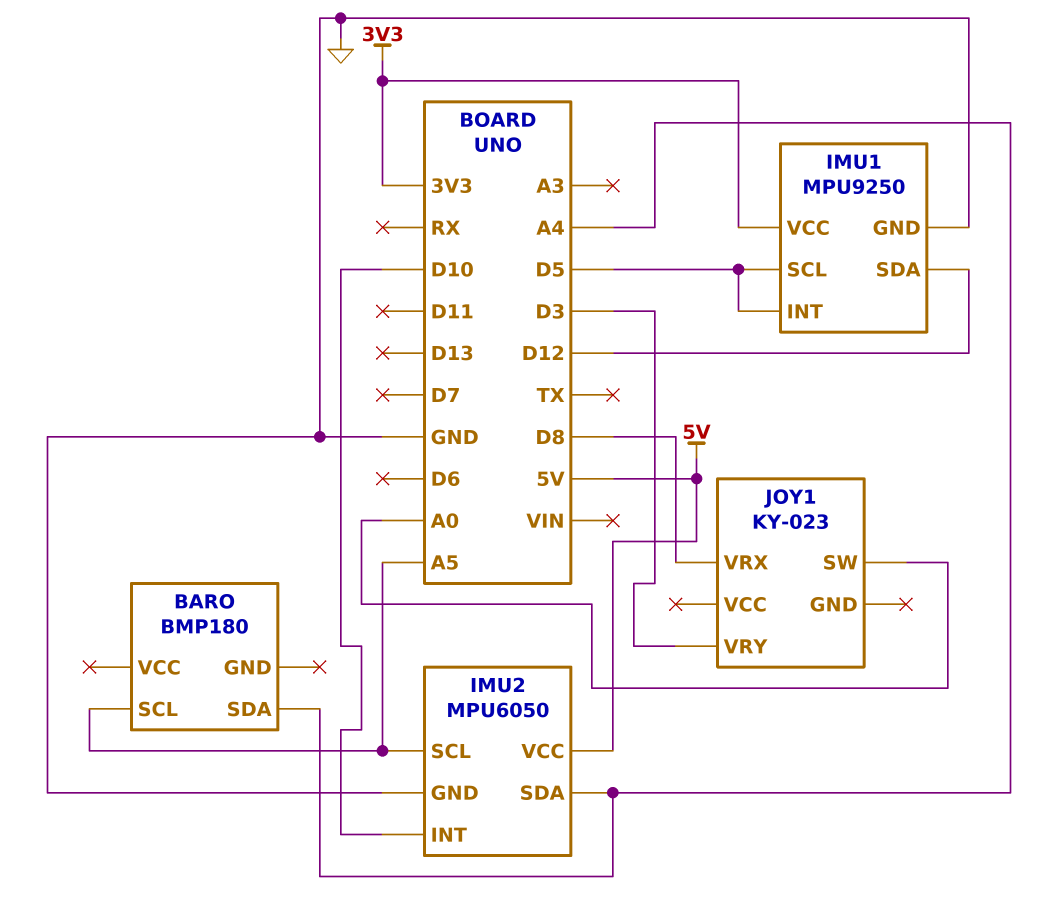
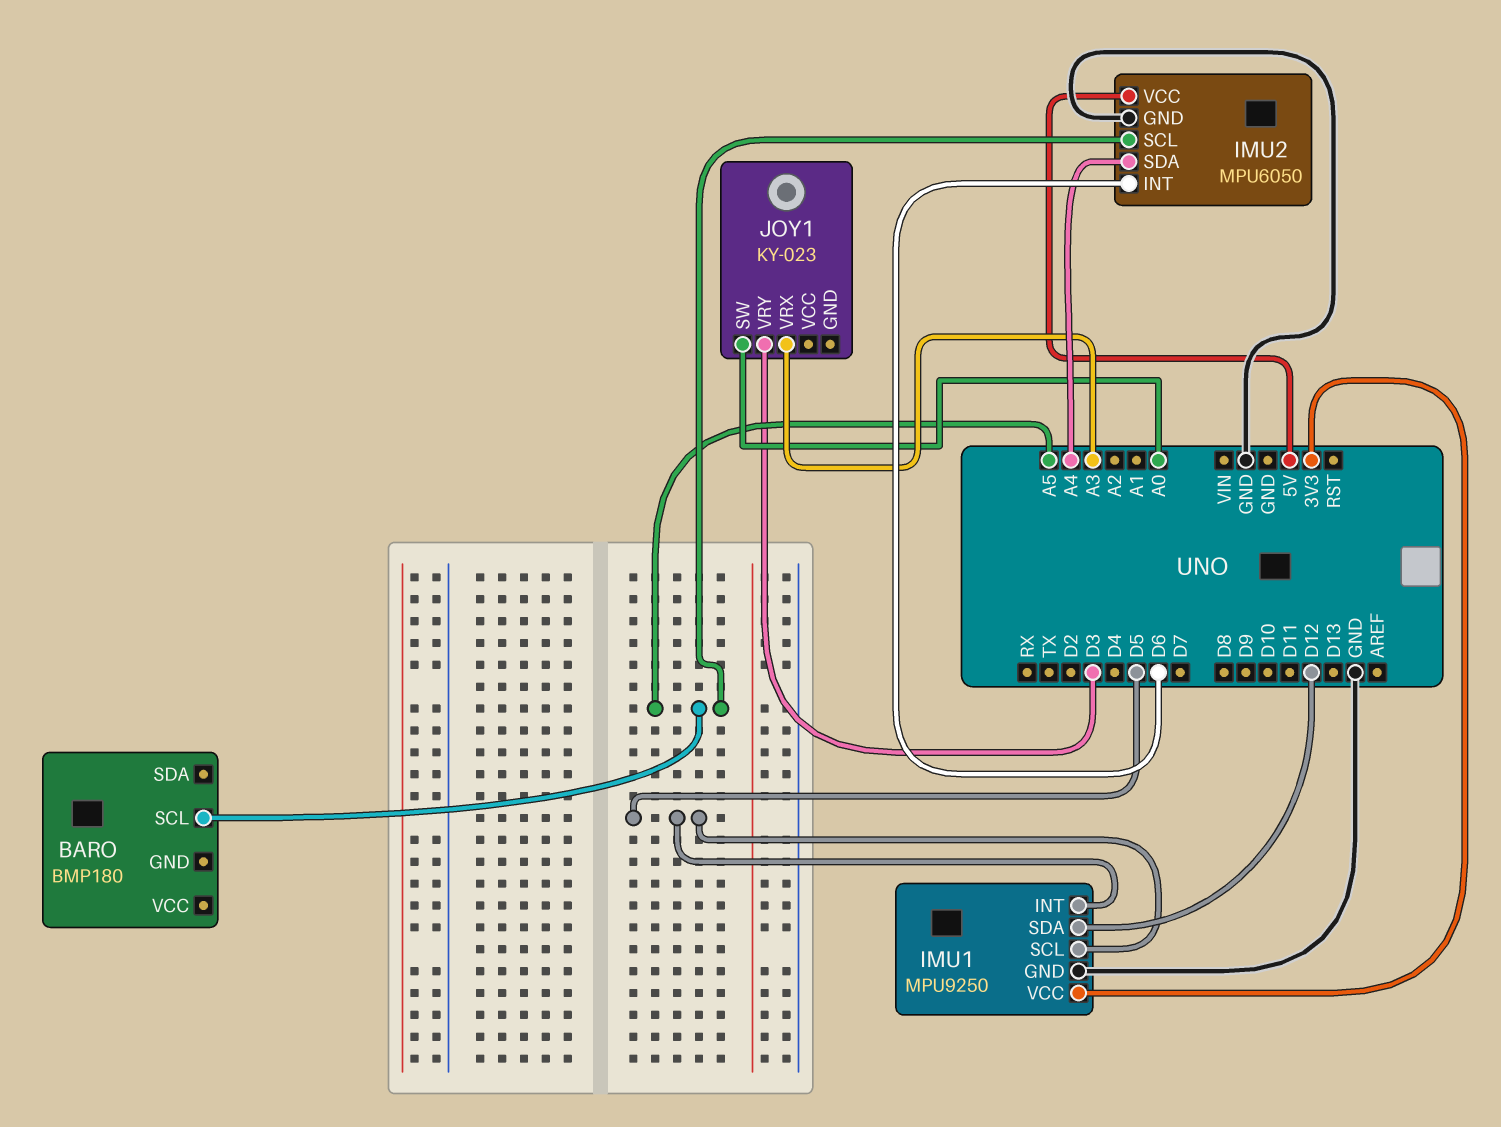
BARO pin SDA: A4 -> none
IMU2 pin INT: D10 -> D6
JOY1 pin VRX: D8 -> A3

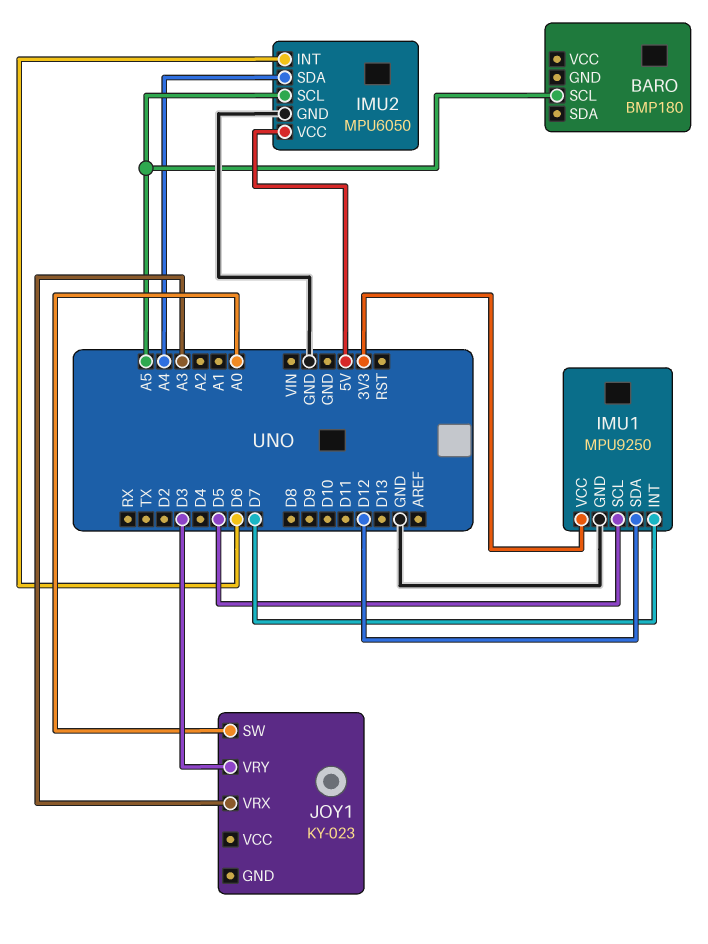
IMU1 pin INT: D5 -> D7

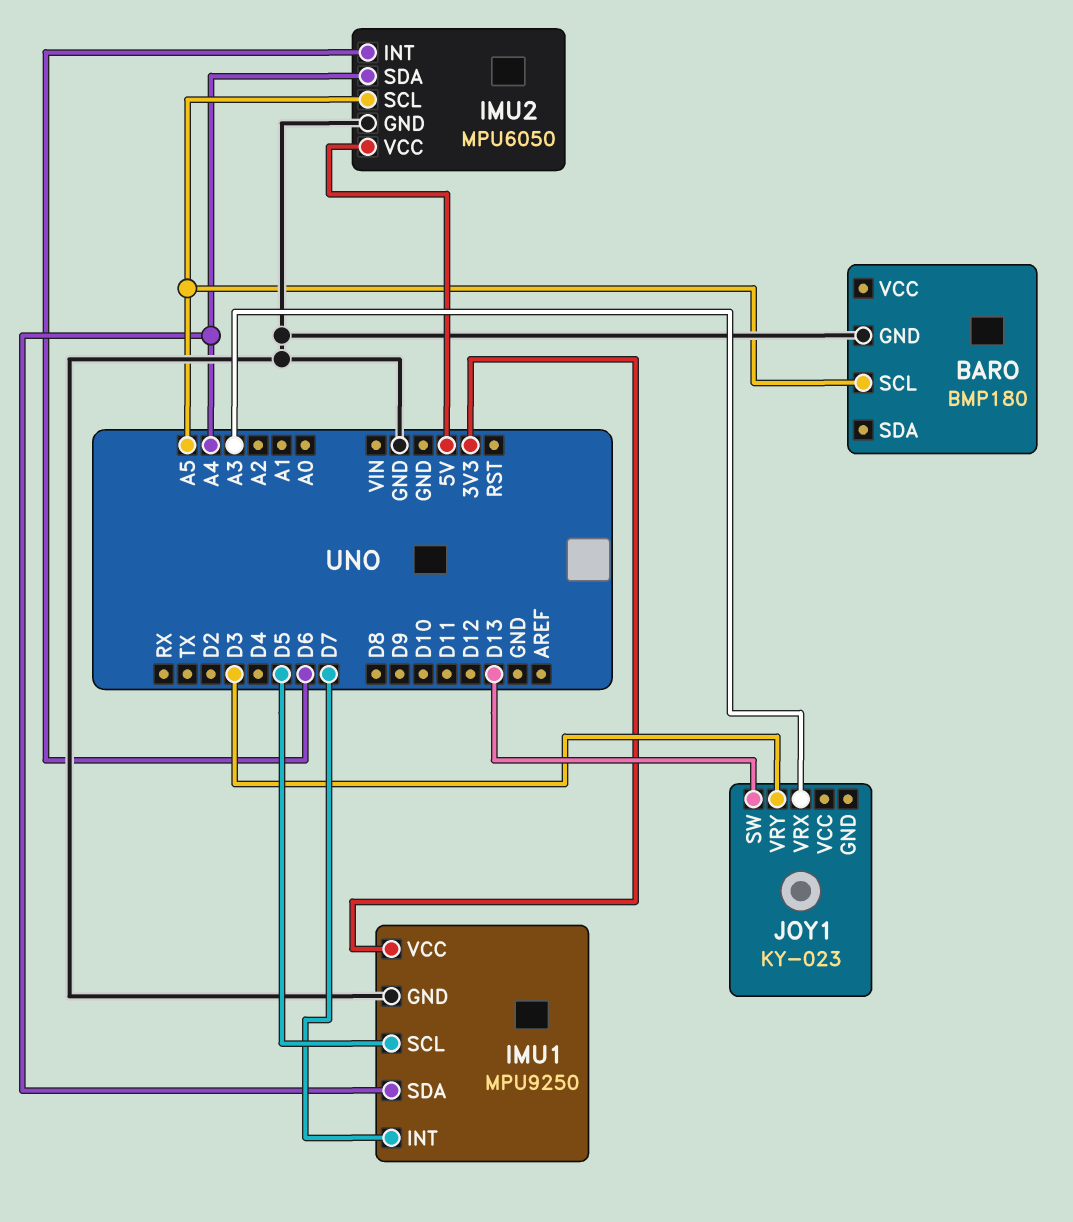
BARO pin GND: none -> GND
IMU1 pin SDA: D12 -> A4
JOY1 pin SW: A0 -> D13

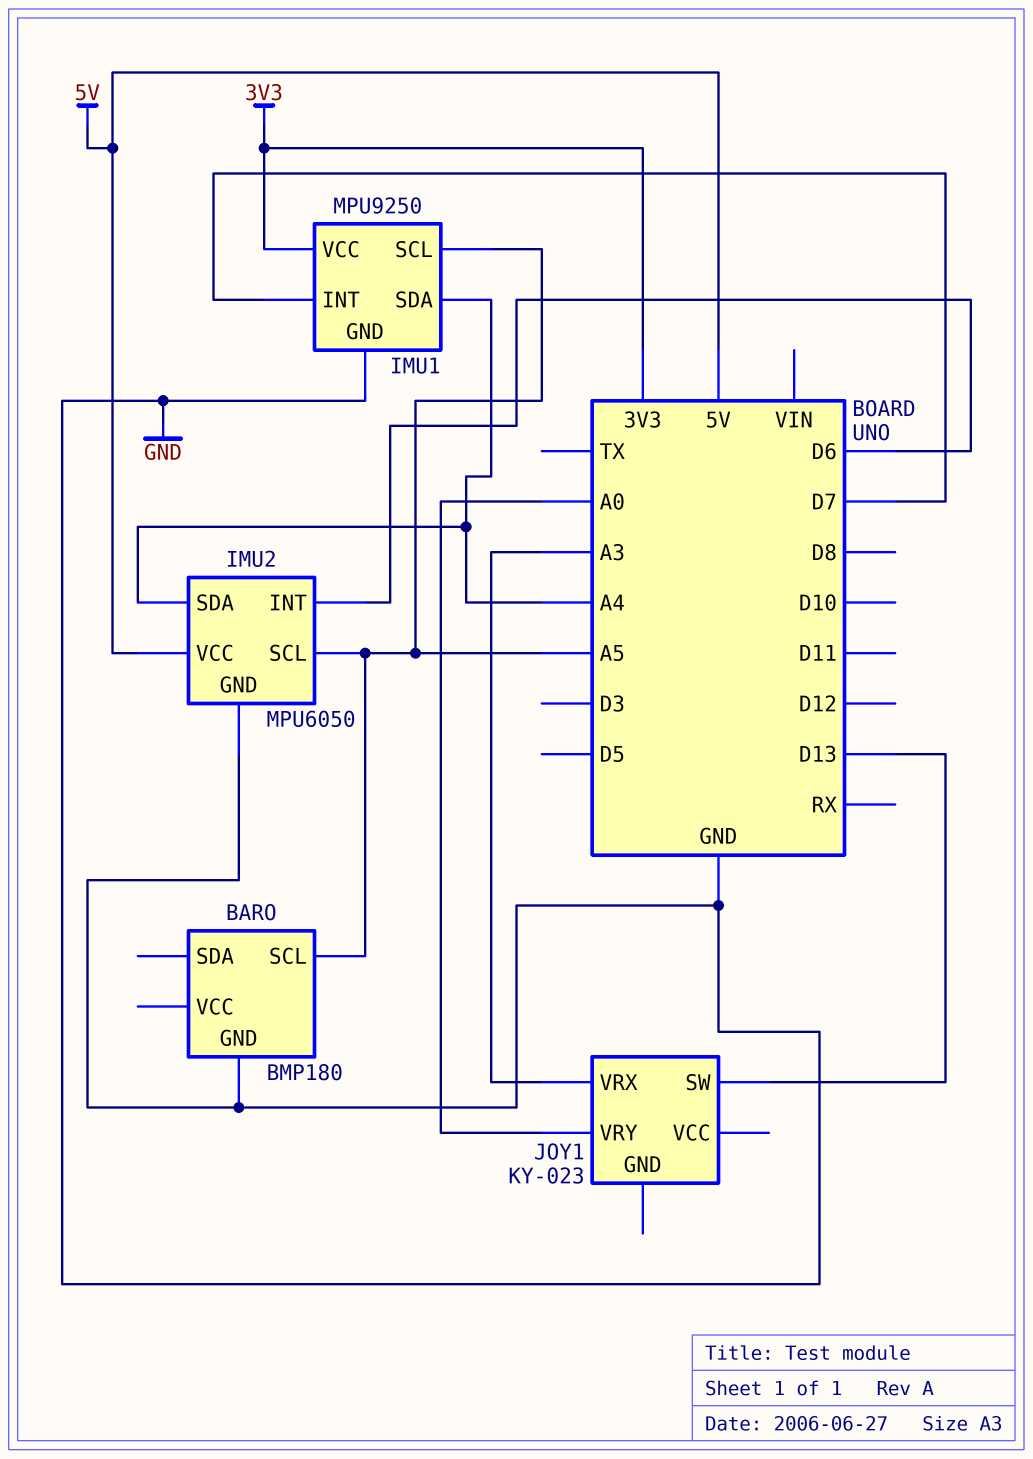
IMU1 pin SCL: D5 -> A5
JOY1 pin VRY: D3 -> A0

